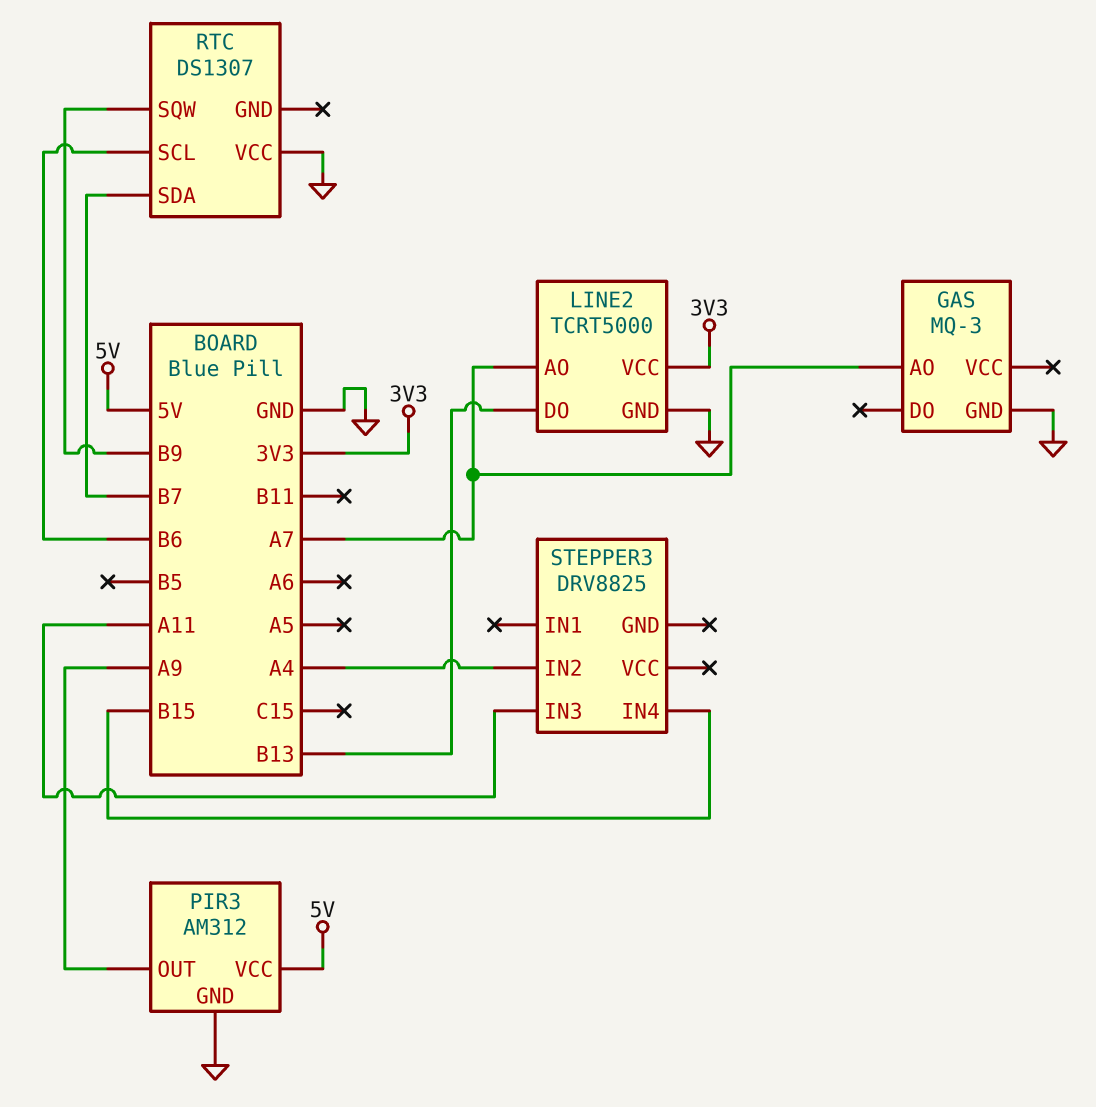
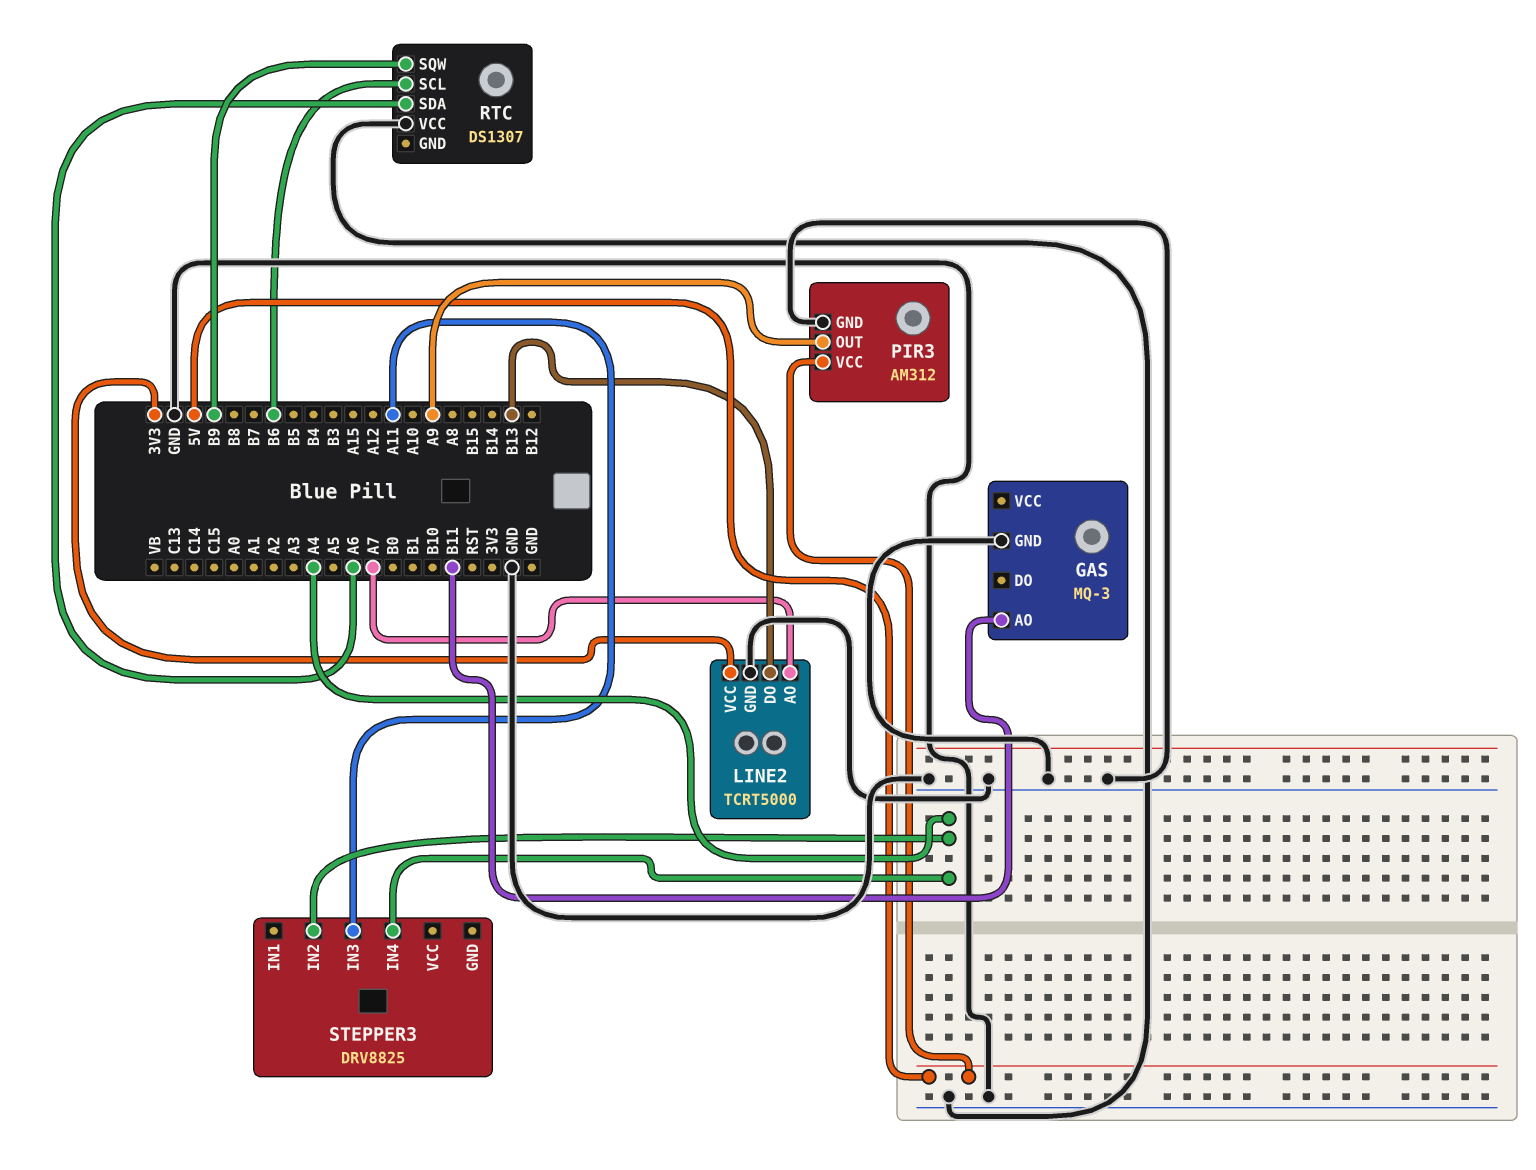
GAS pin AO: A7 -> B11
RTC pin SDA: B7 -> A6
STEPPER3 pin IN4: B15 -> A4

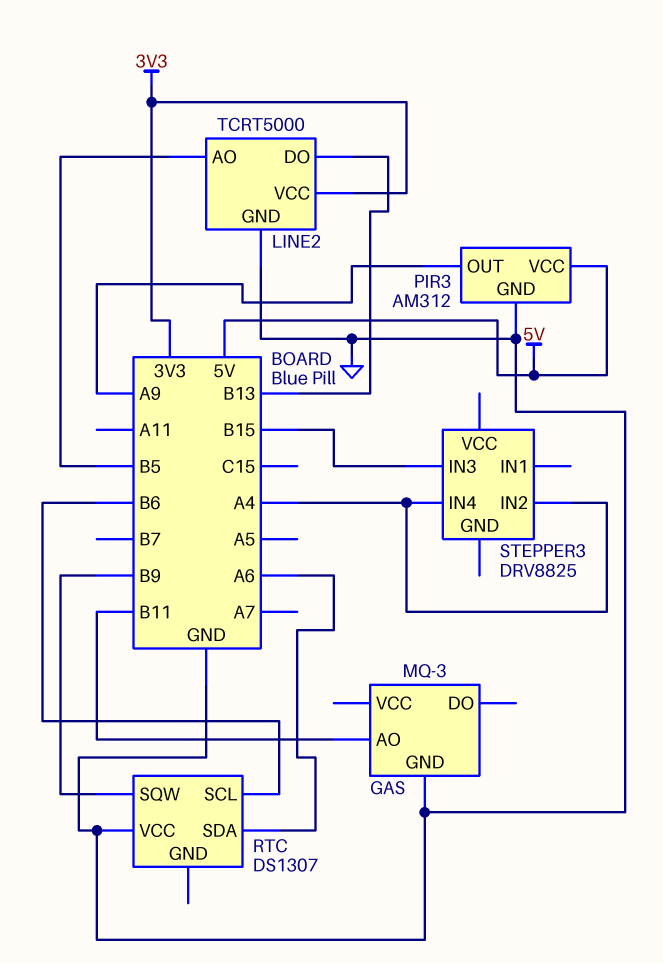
LINE2 pin AO: A7 -> B5
STEPPER3 pin IN3: A11 -> B15

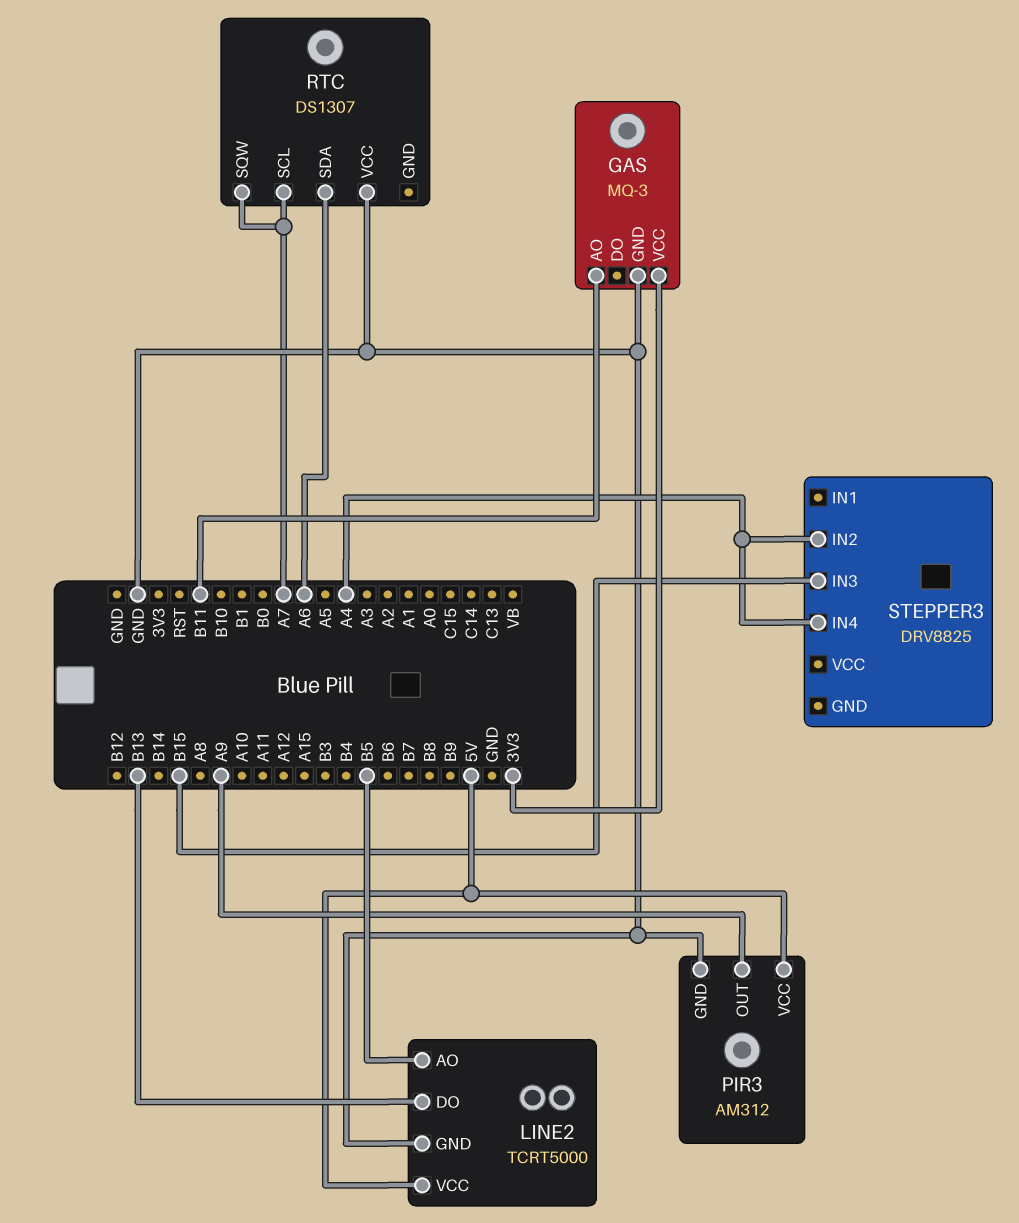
GAS pin VCC: none -> 3V3
LINE2 pin VCC: 3V3 -> 5V
RTC pin SCL: B6 -> A7
RTC pin SQW: B9 -> A7

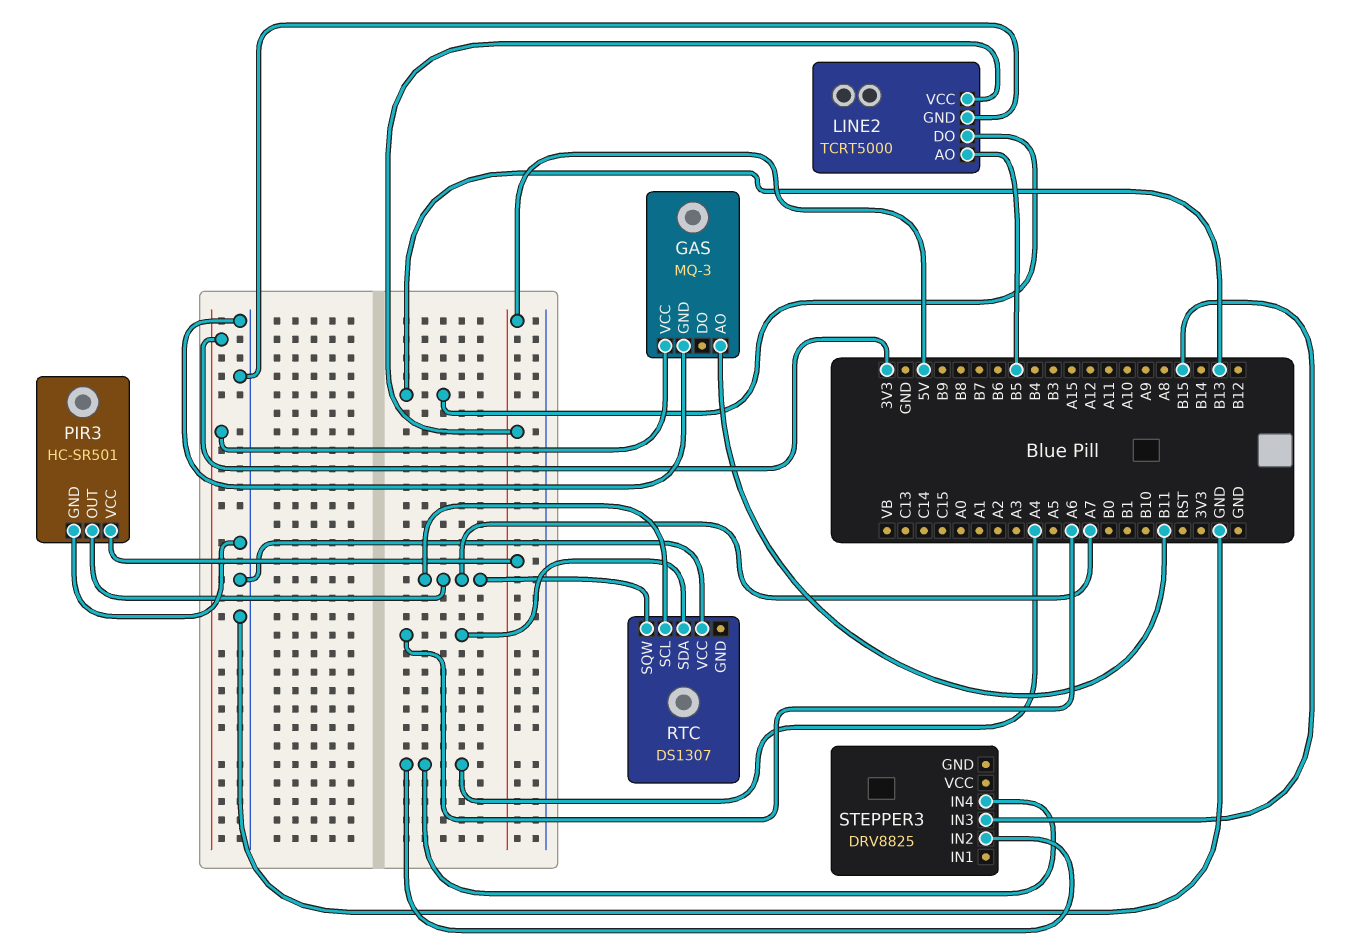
PIR3: AM312 -> HC-SR501
PIR3 pin OUT: A9 -> A7

